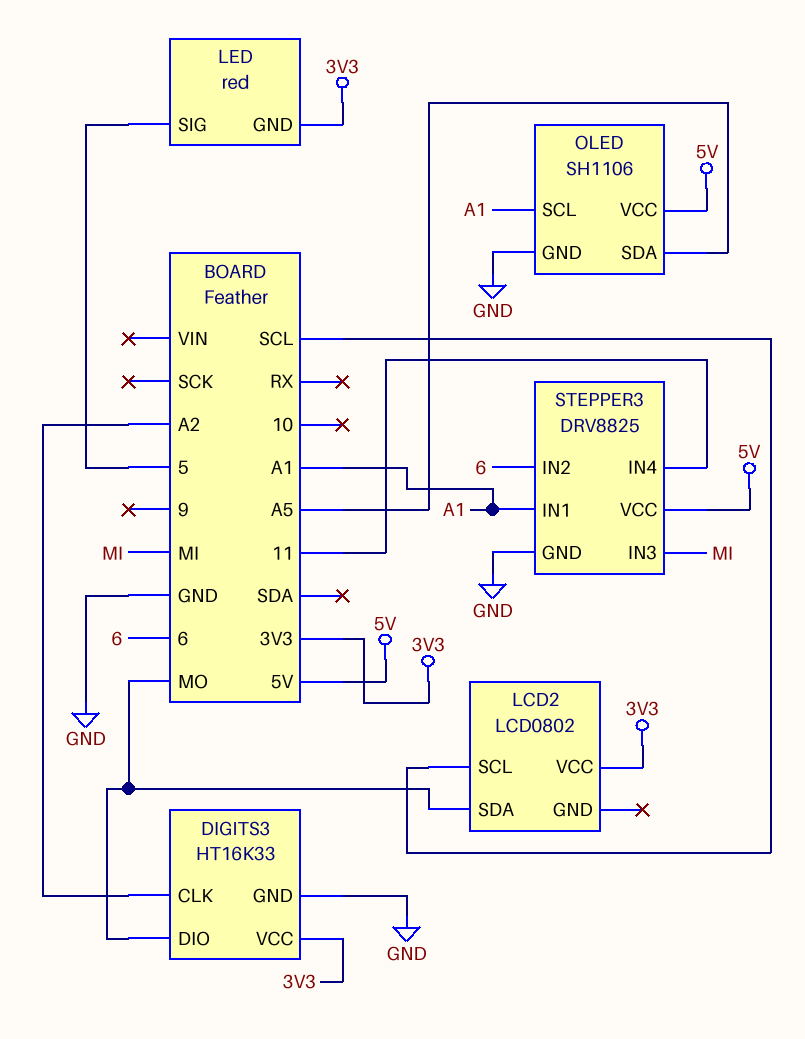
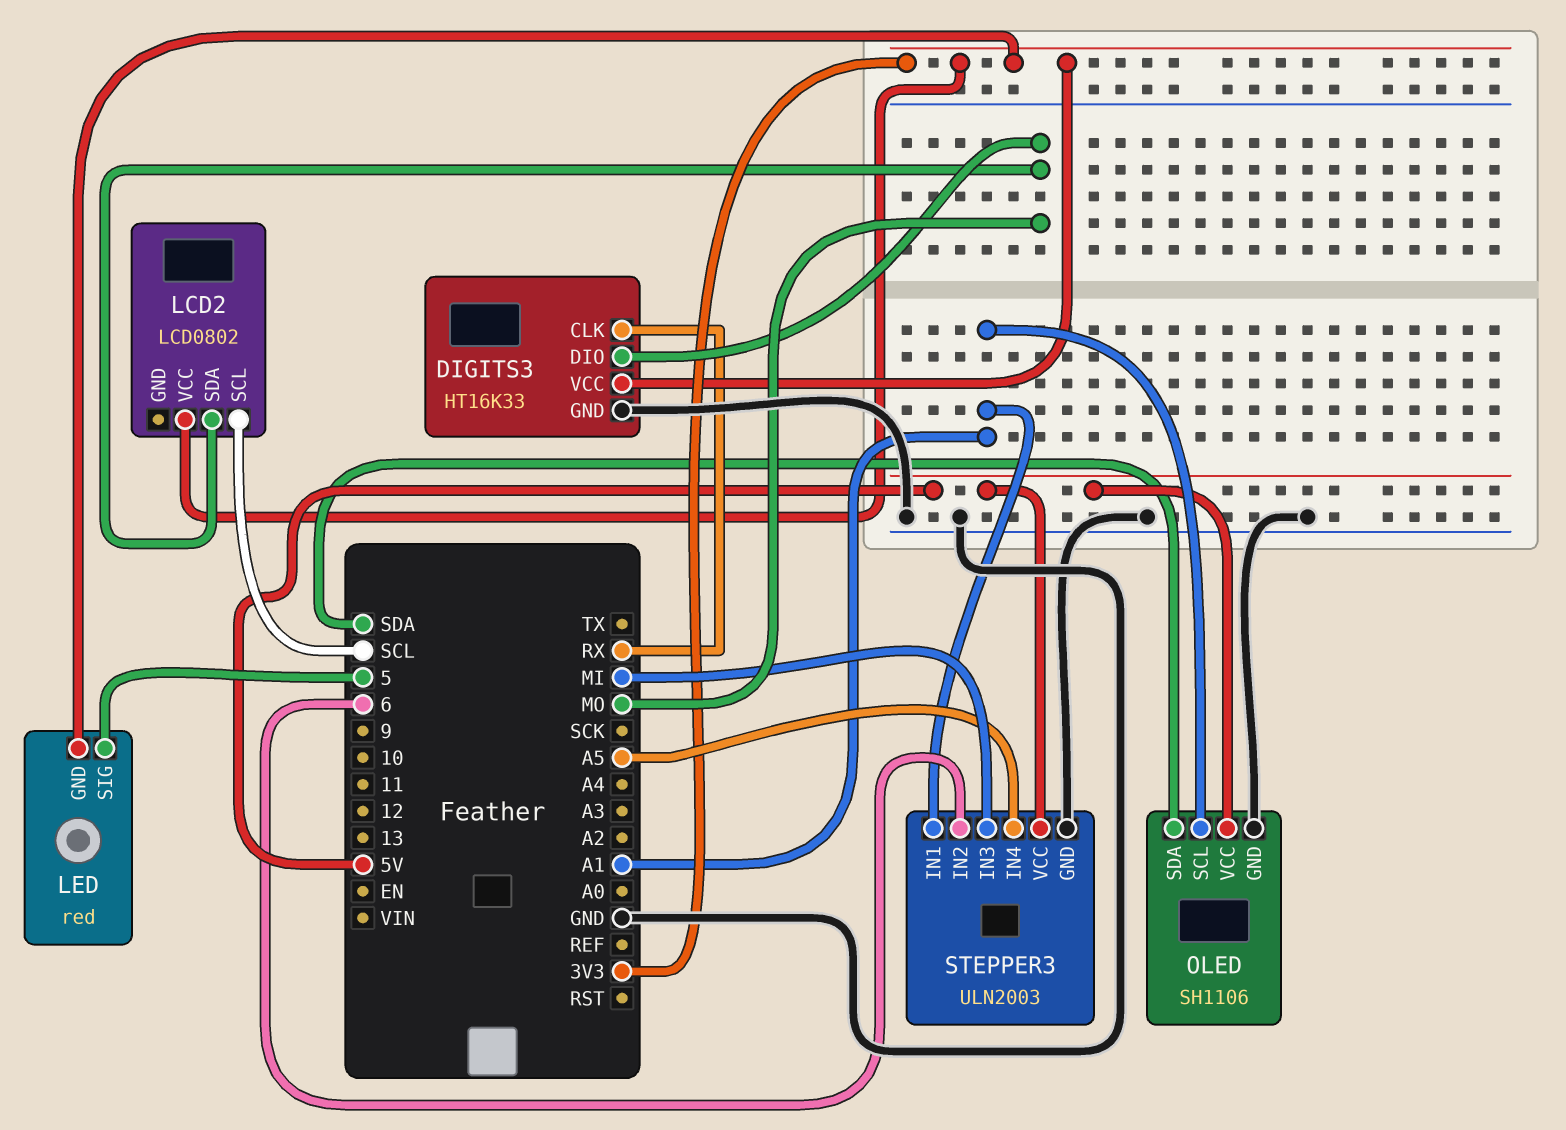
DIGITS3 pin CLK: A2 -> RX
OLED pin SDA: A5 -> SDA
STEPPER3: DRV8825 -> ULN2003
STEPPER3 pin IN4: 11 -> A5

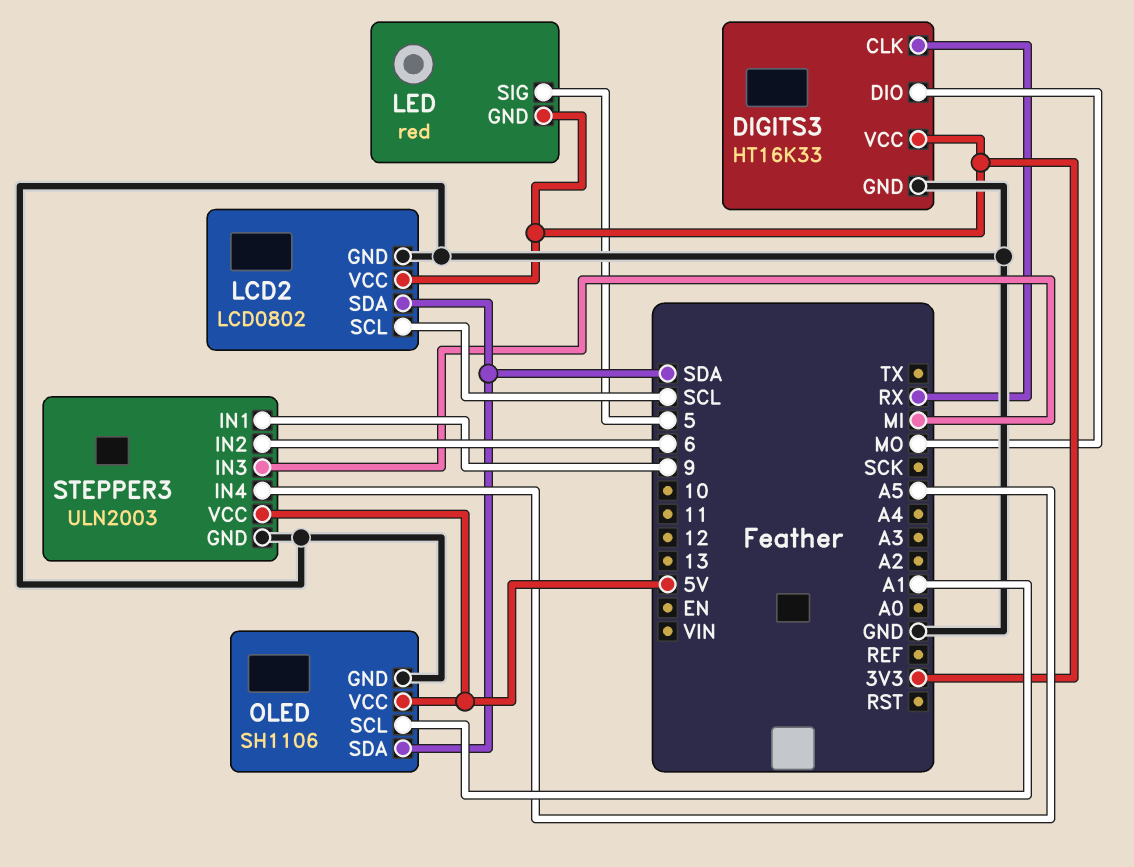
LCD2 pin GND: none -> GND
LCD2 pin SDA: MO -> SDA
STEPPER3 pin IN1: A1 -> 9

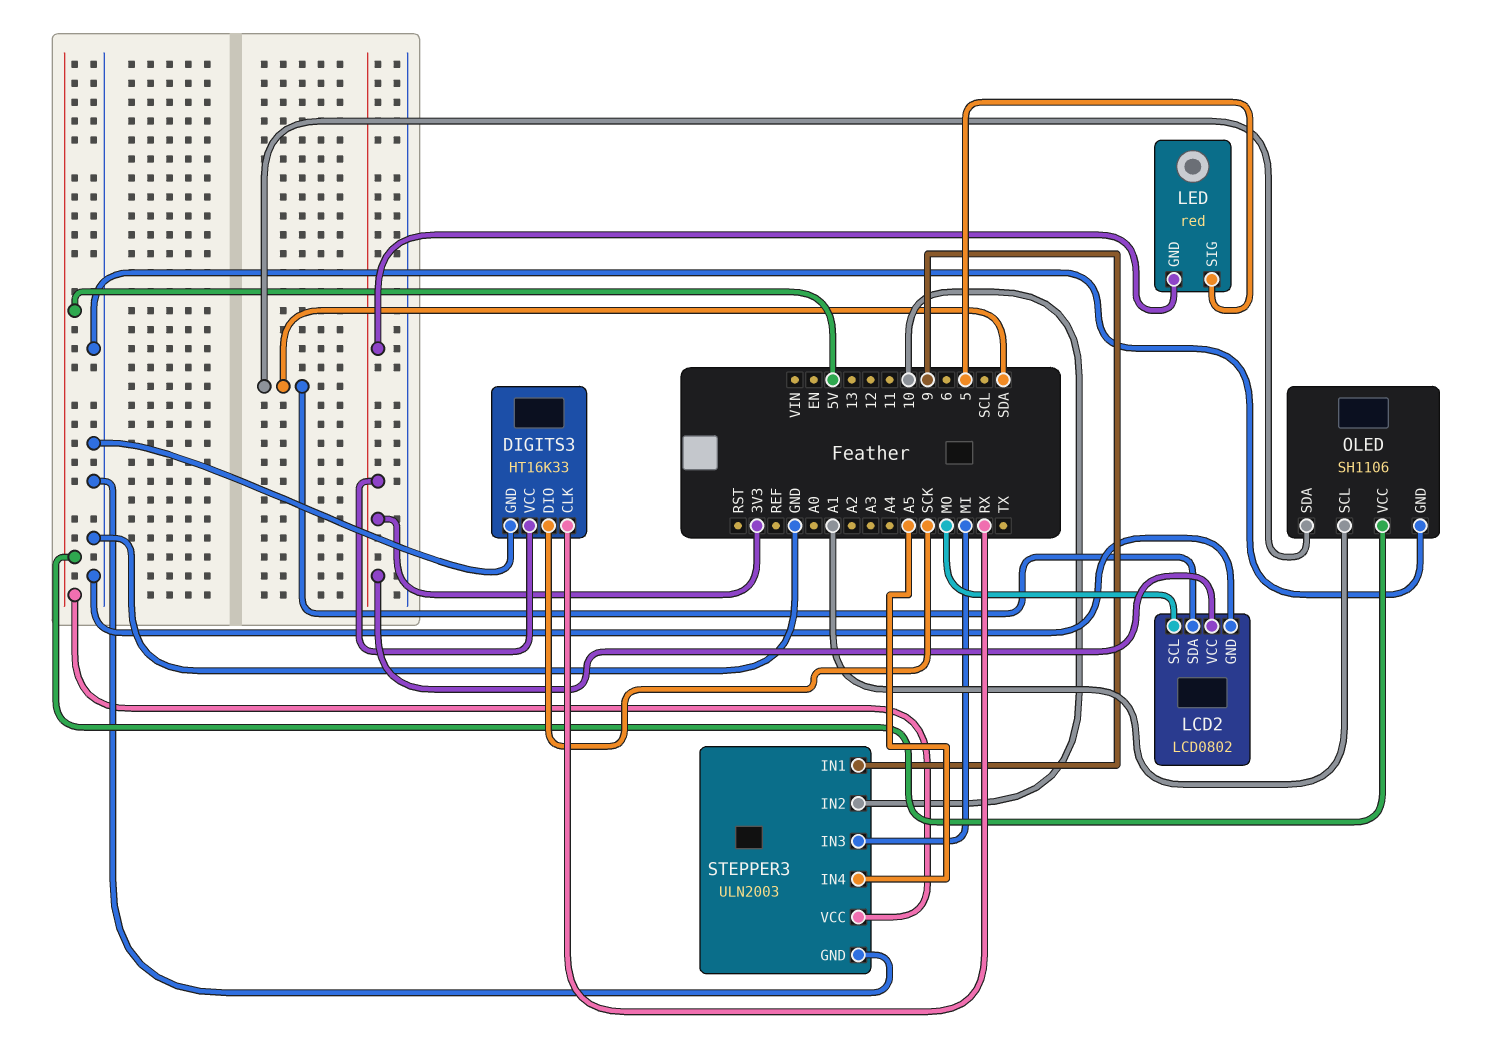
DIGITS3 pin DIO: MO -> SCK
LCD2 pin SCL: SCL -> MO
STEPPER3 pin IN2: 6 -> 10

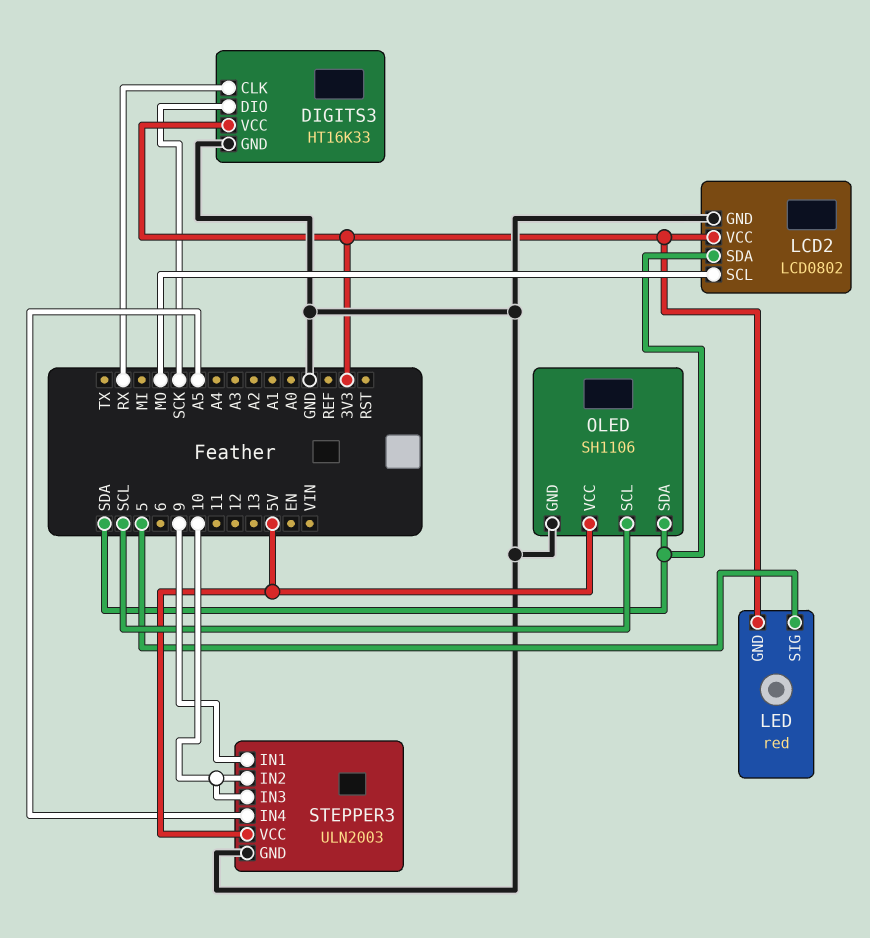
OLED pin SCL: A1 -> SCL
STEPPER3 pin IN3: MI -> 10

